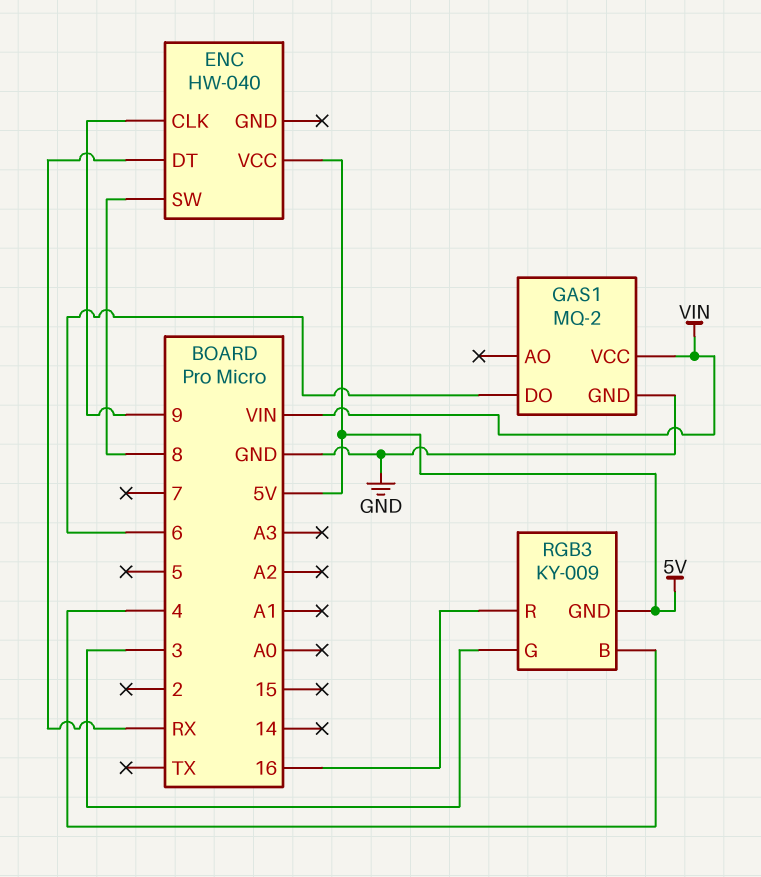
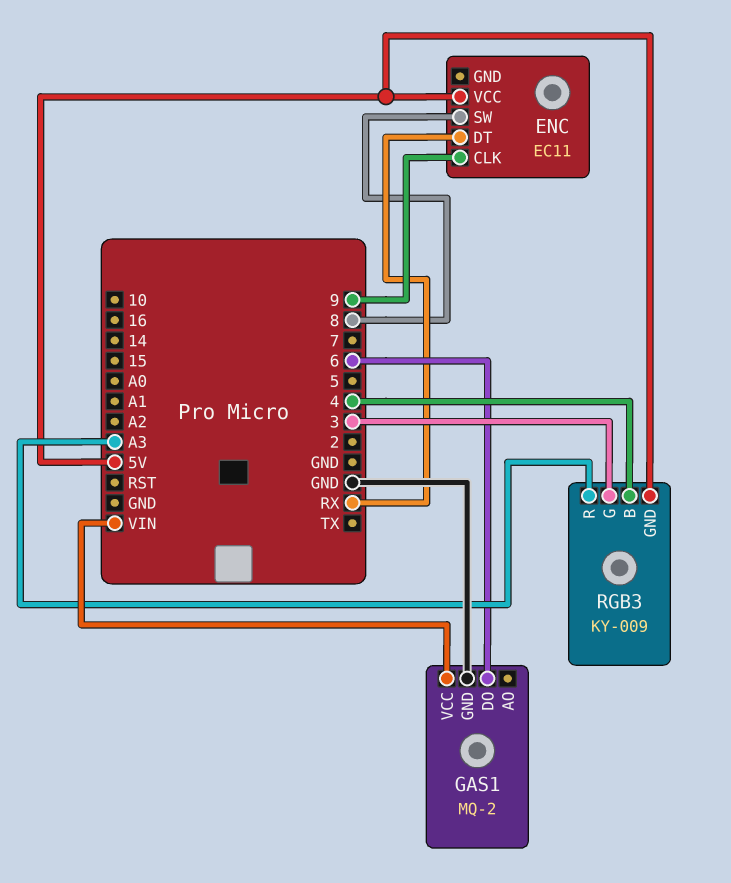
ENC: HW-040 -> EC11
RGB3 pin R: 16 -> A3

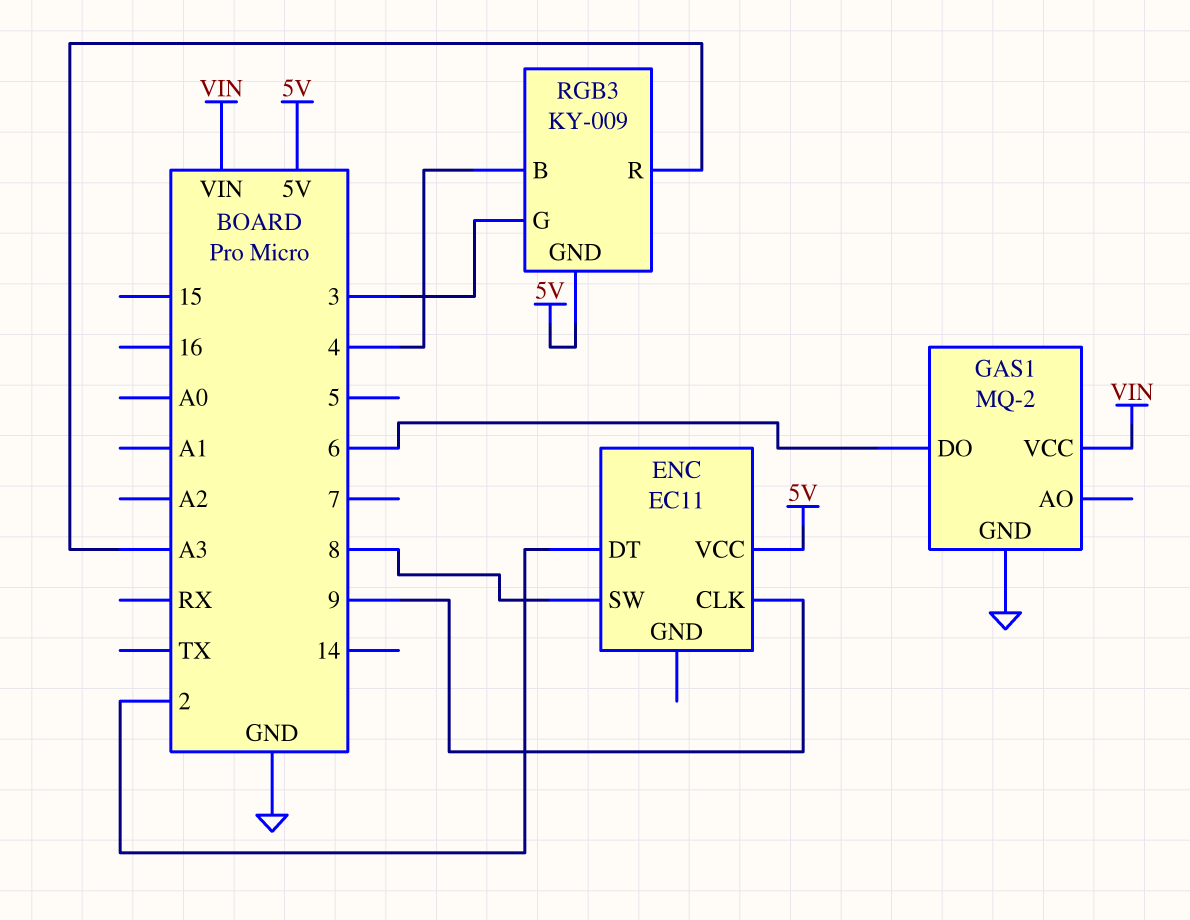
ENC pin DT: RX -> 2

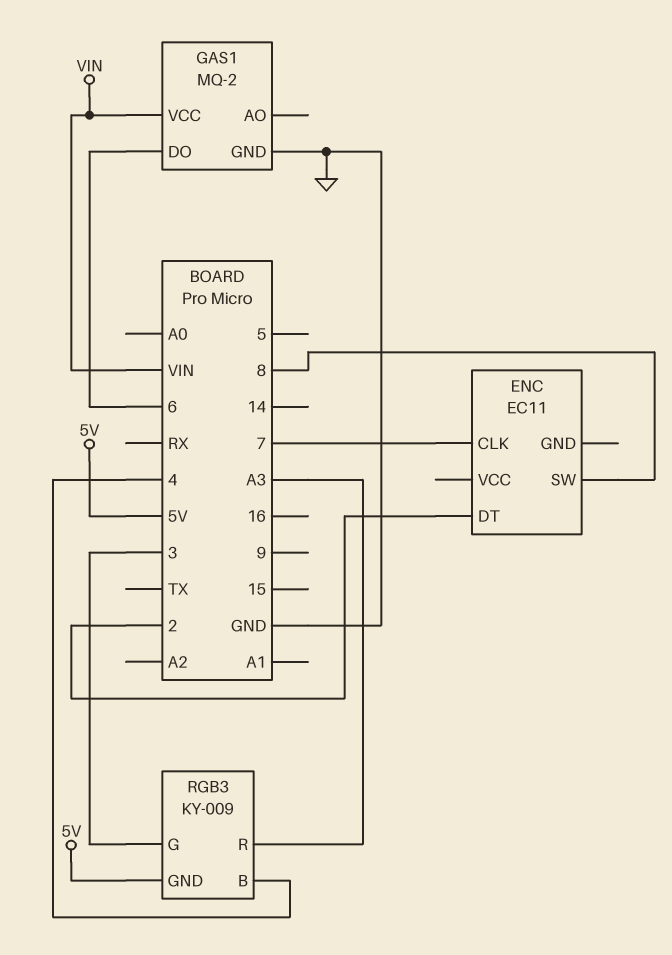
ENC pin CLK: 9 -> 7
ENC pin VCC: 5V -> none

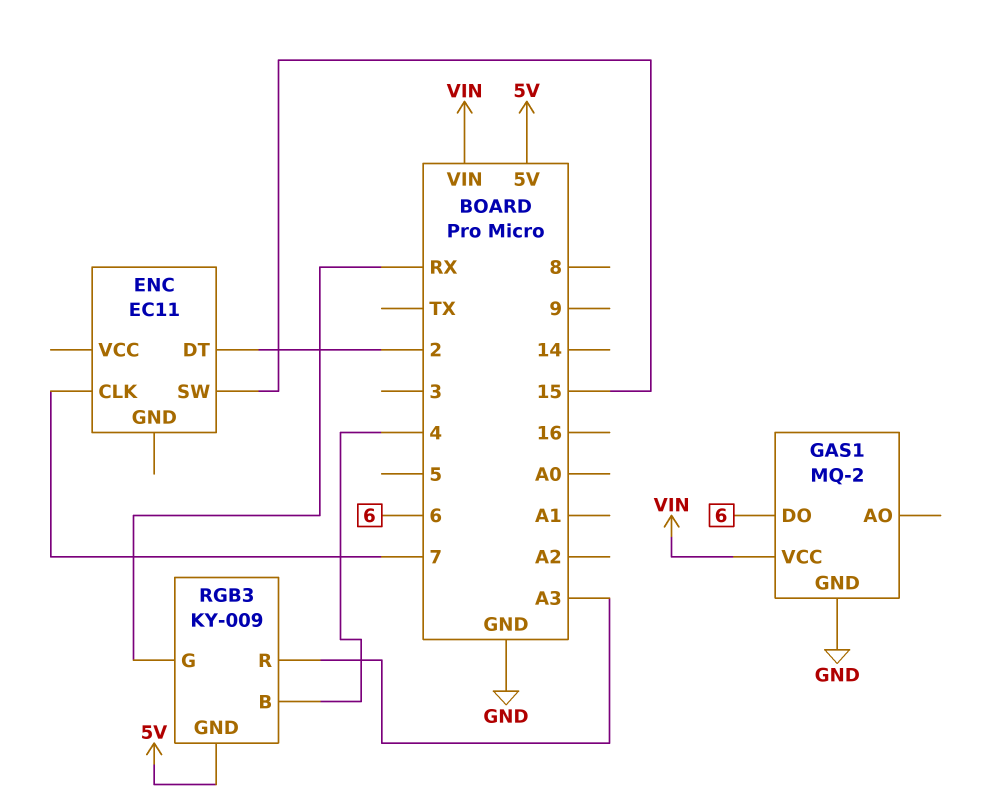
ENC pin SW: 8 -> 15
RGB3 pin G: 3 -> RX

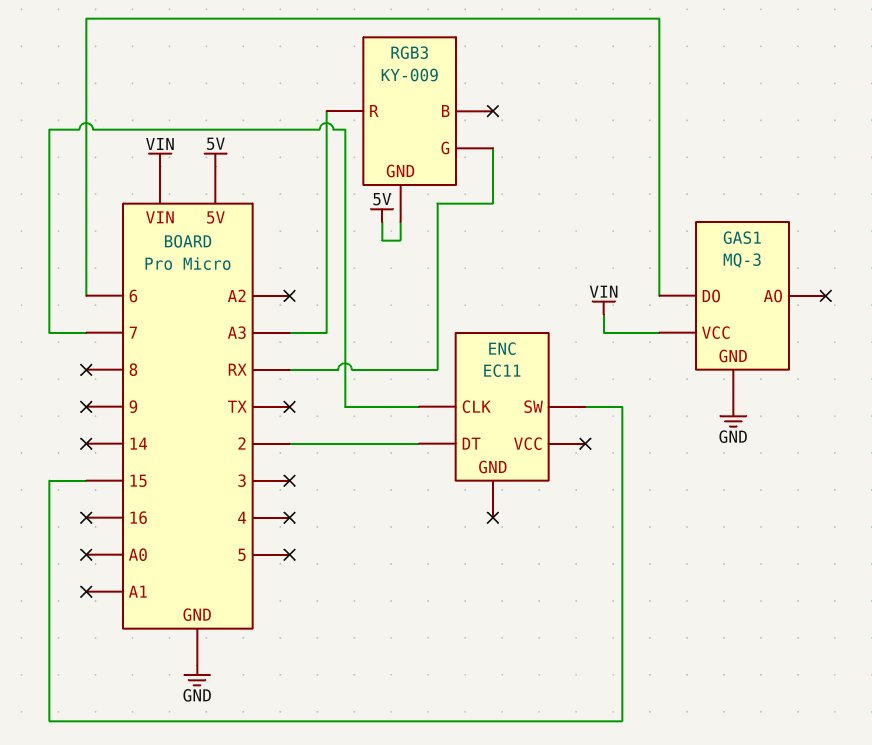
GAS1: MQ-2 -> MQ-3
RGB3 pin B: 4 -> none

